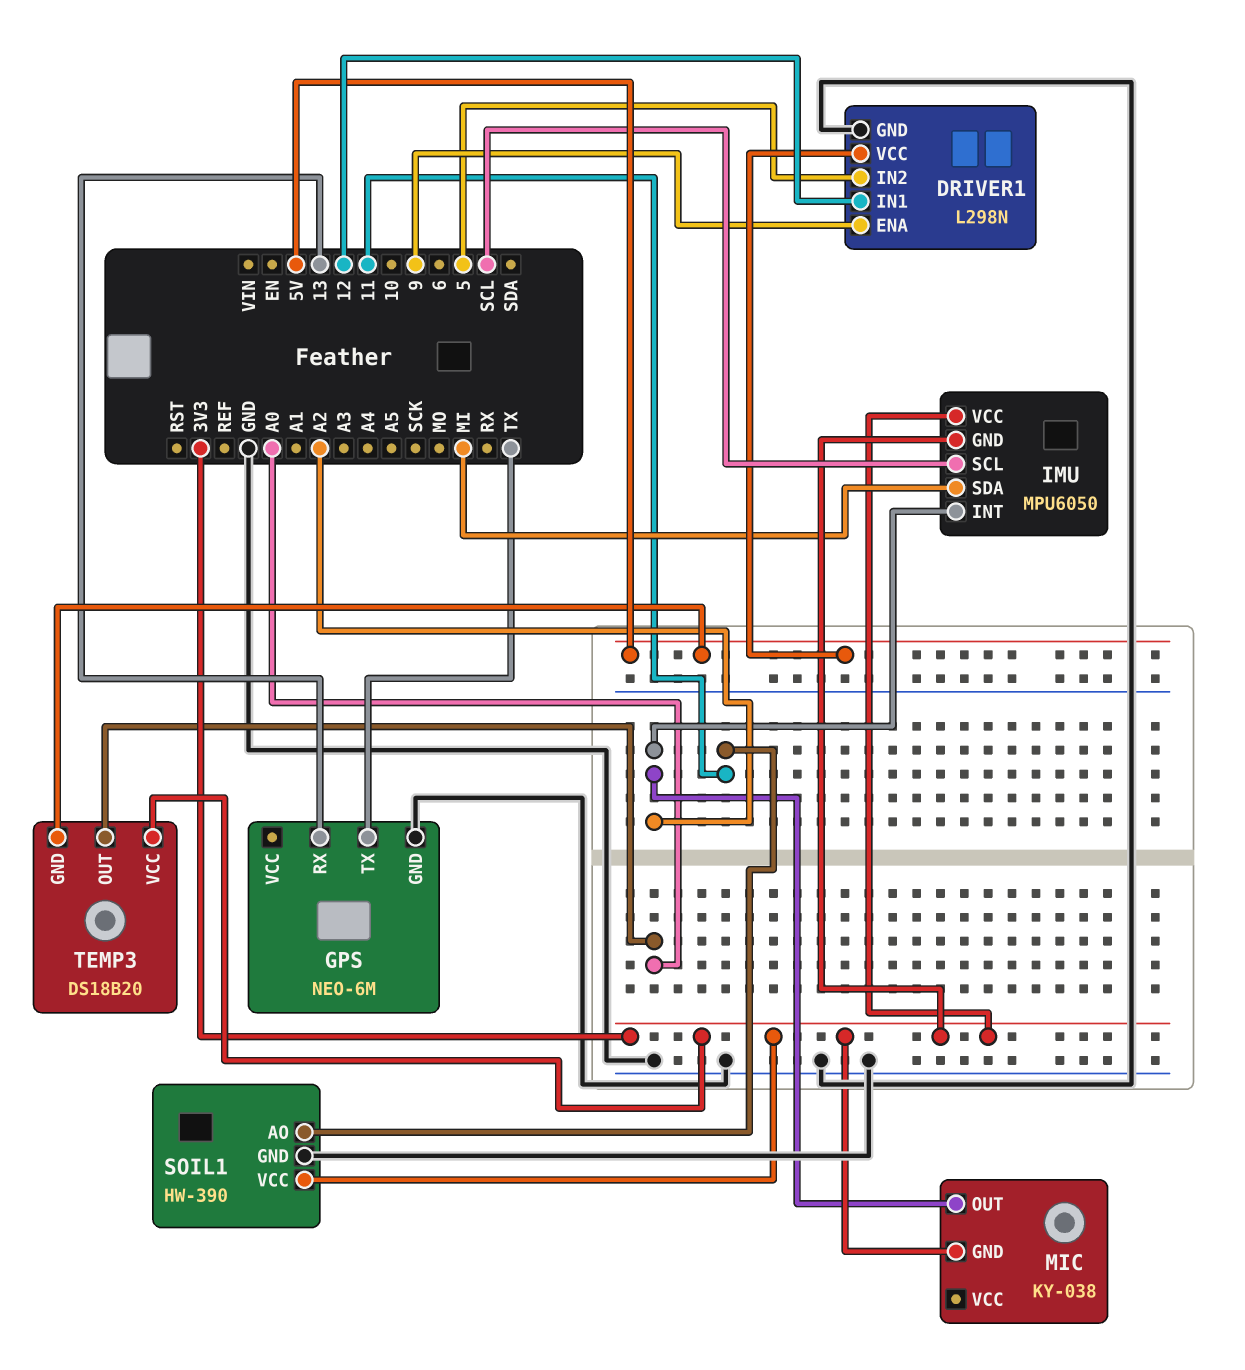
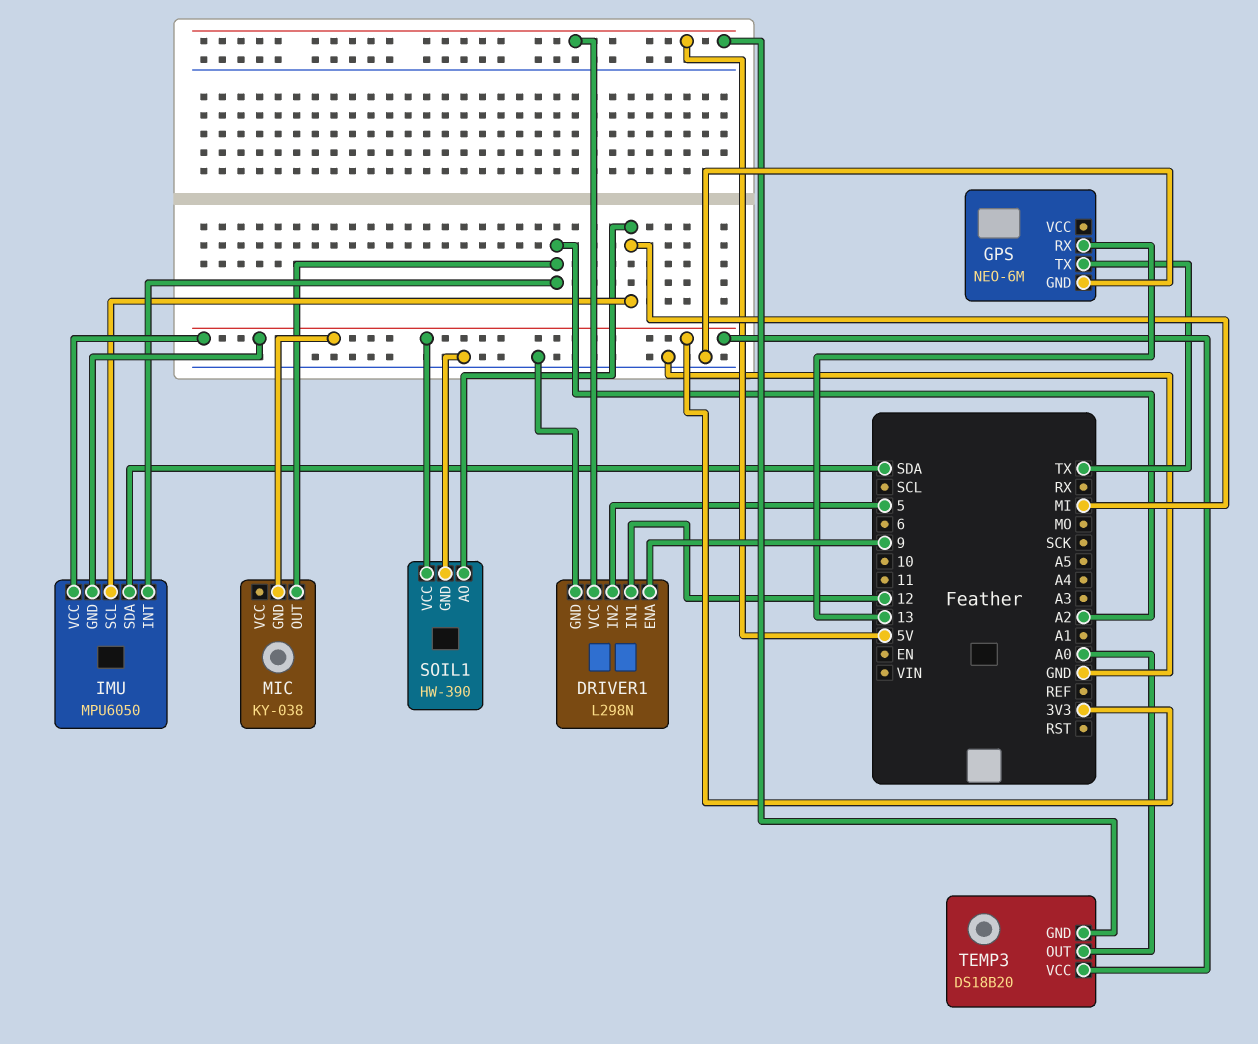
IMU pin SCL: SCL -> MI
IMU pin SDA: MI -> SDA
SOIL1 pin AO: 11 -> MI

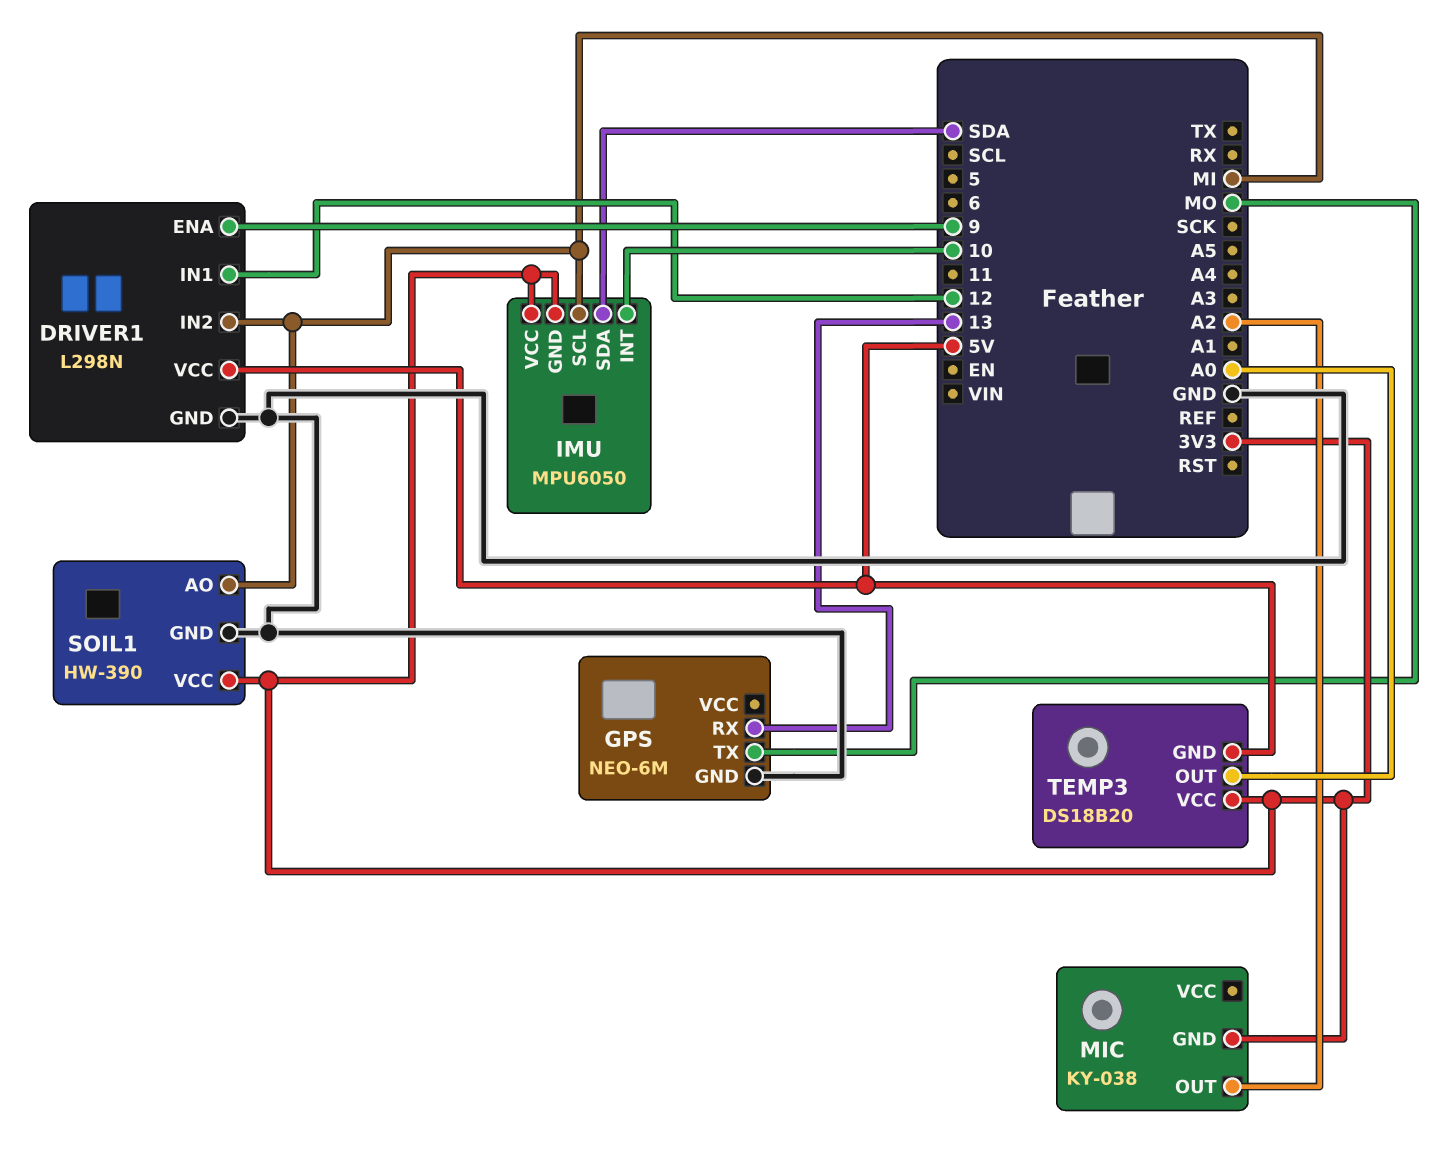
DRIVER1 pin IN2: 5 -> MI
GPS pin TX: TX -> MO
IMU pin INT: A2 -> 10

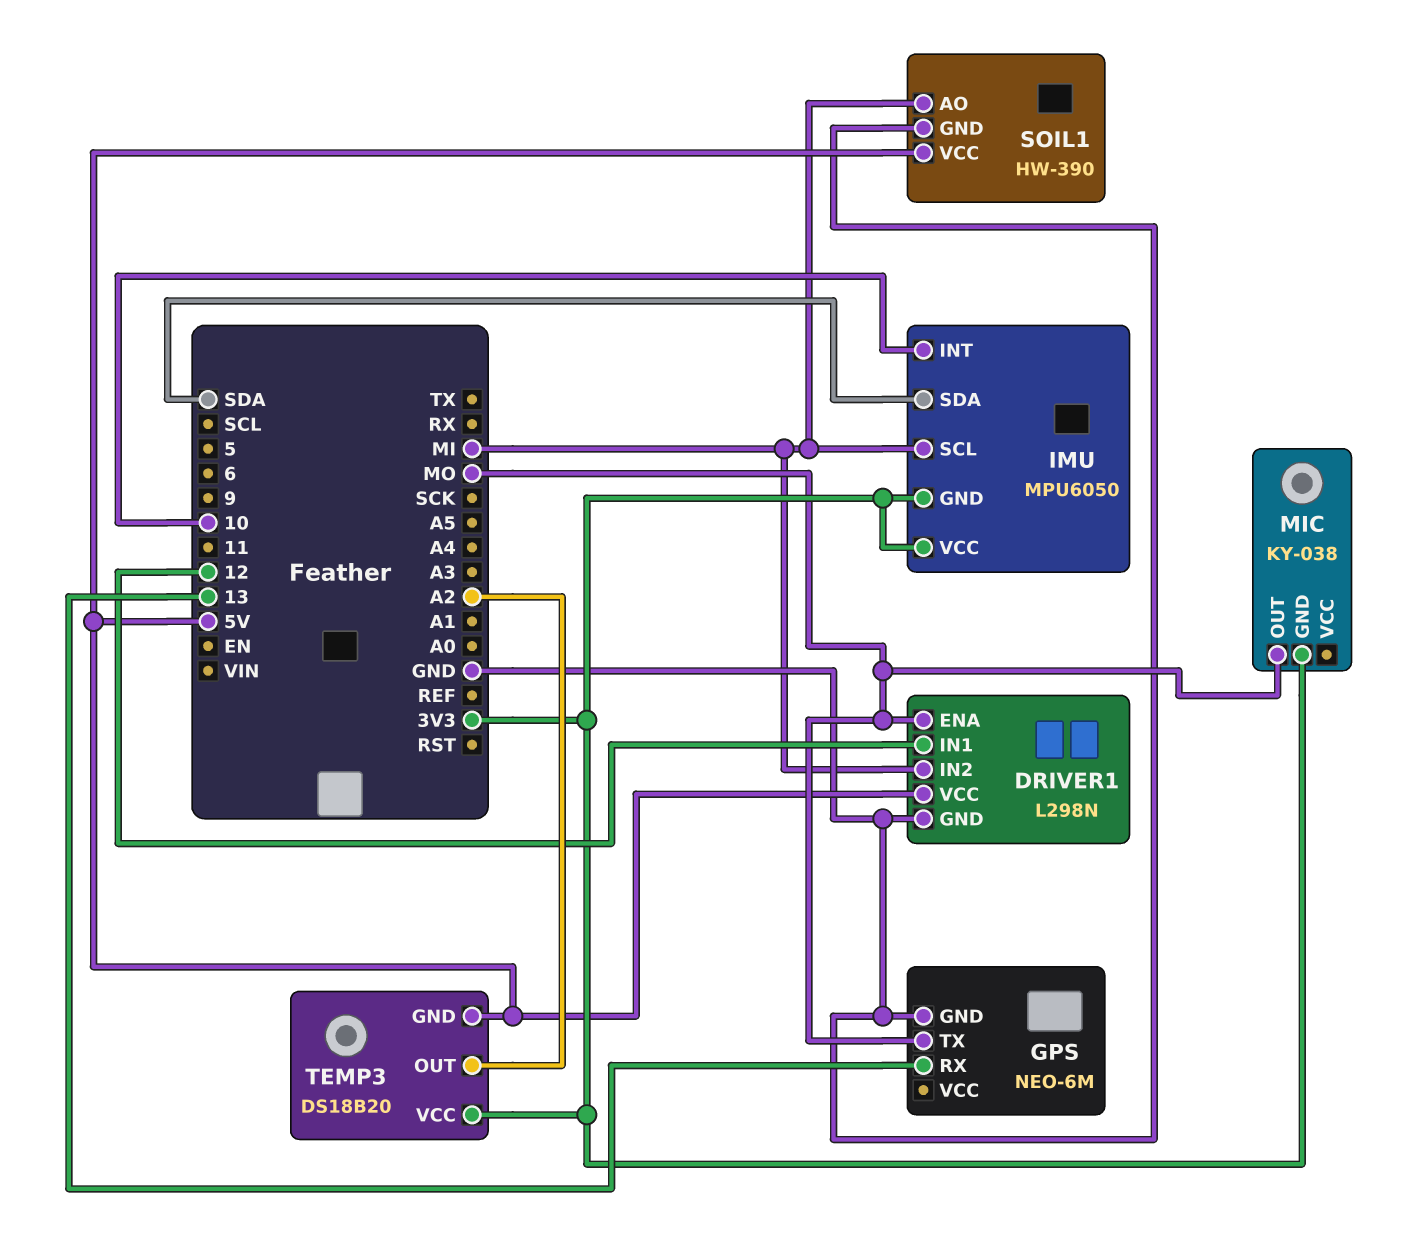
DRIVER1 pin ENA: 9 -> MO
MIC pin OUT: A2 -> MO
SOIL1 pin VCC: 3V3 -> 5V
TEMP3 pin OUT: A0 -> A2

